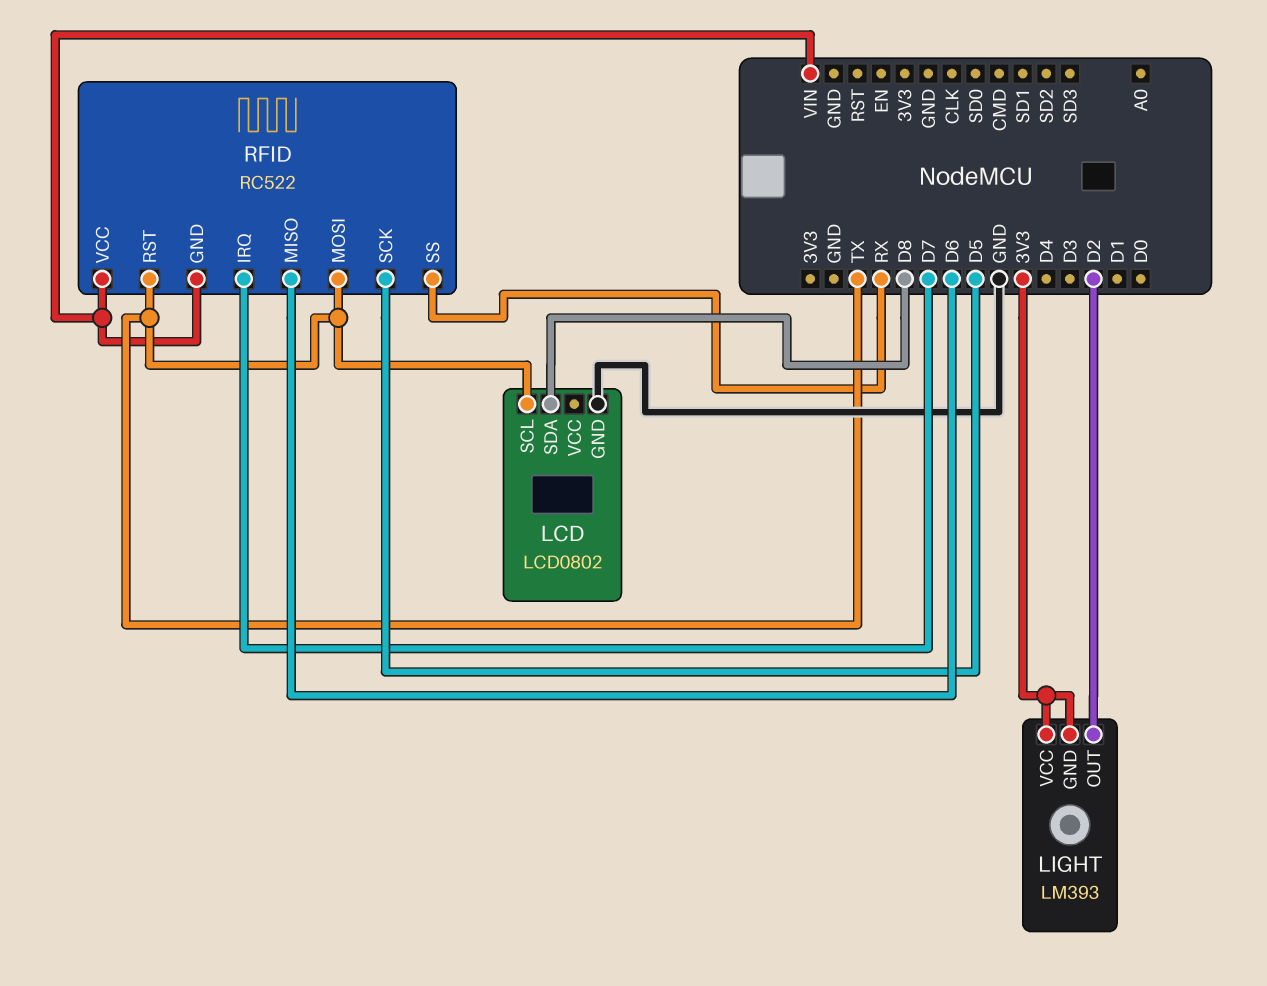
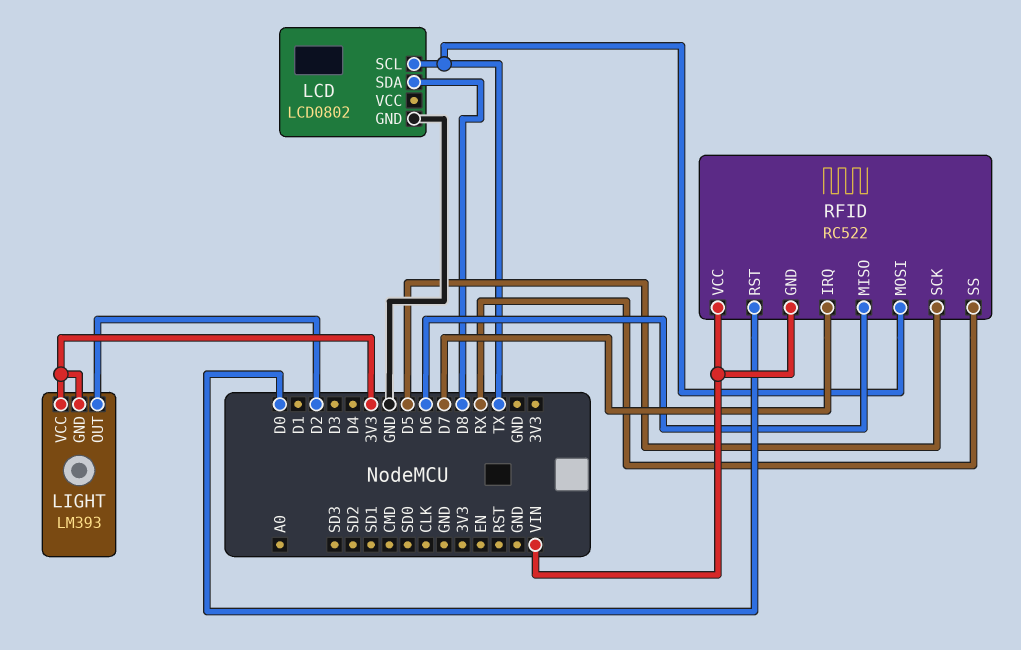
RFID pin RST: TX -> D0

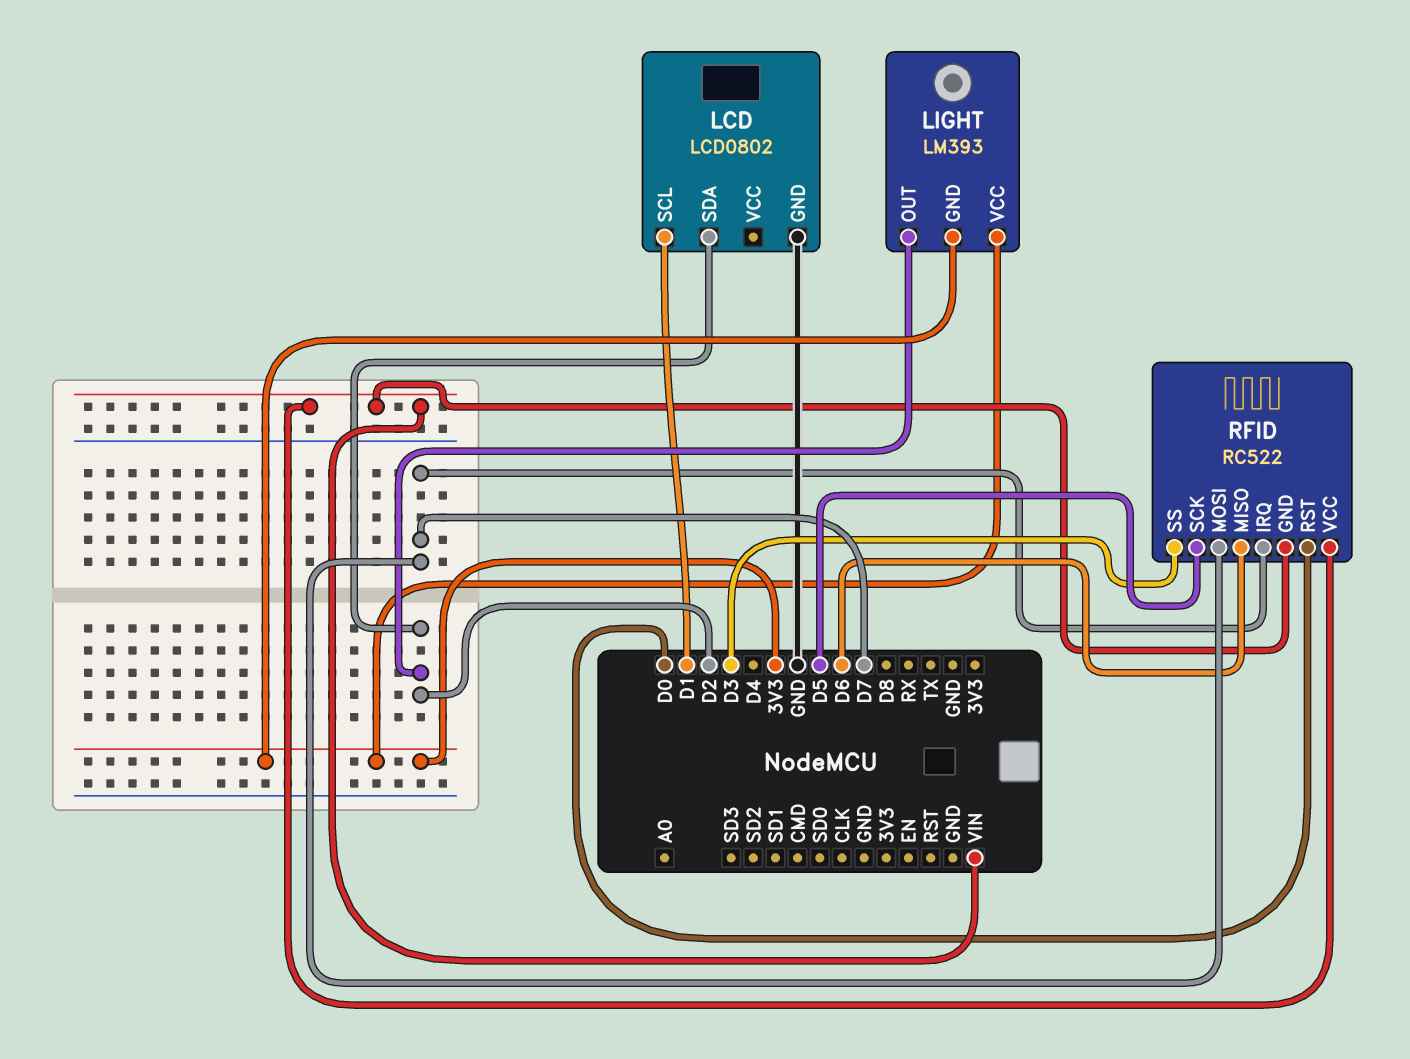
LCD pin SCL: TX -> D1
LCD pin SDA: D8 -> D2
RFID pin MOSI: TX -> D7
RFID pin SS: RX -> D3

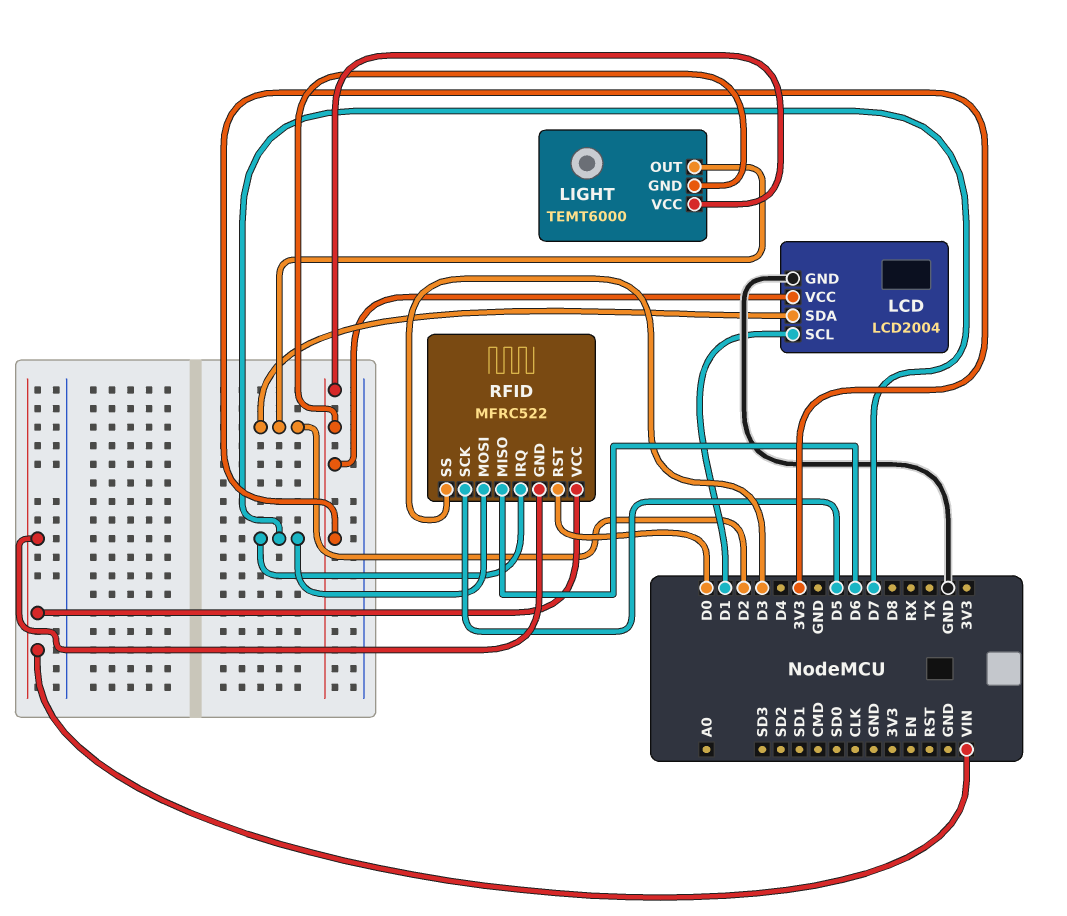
LCD: LCD0802 -> LCD2004
LCD pin VCC: none -> 3V3
LIGHT: LM393 -> TEMT6000
RFID: RC522 -> MFRC522

